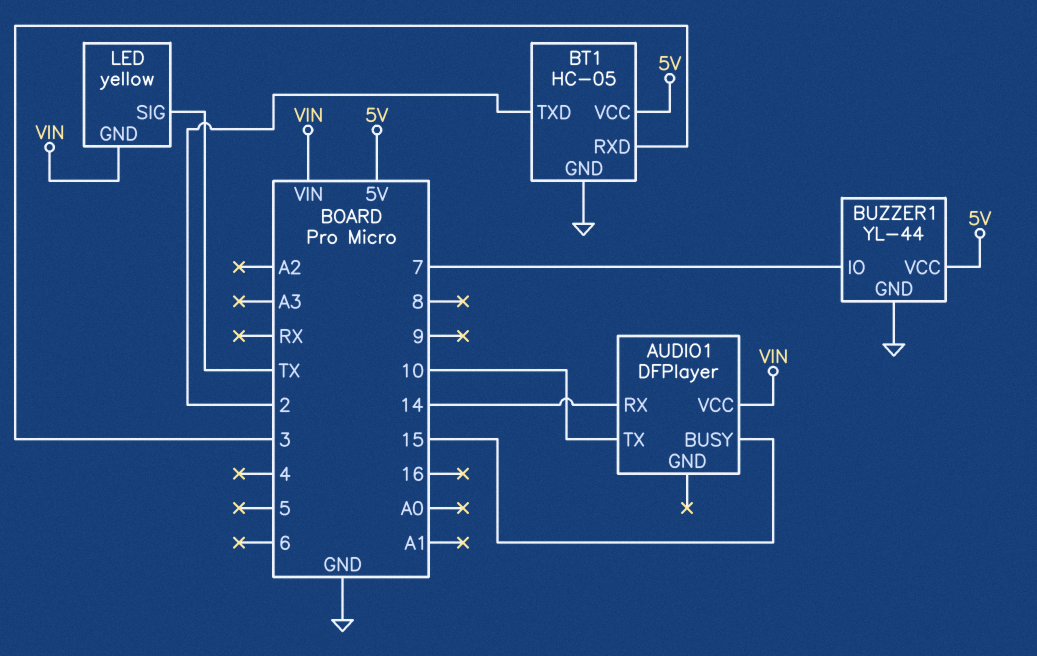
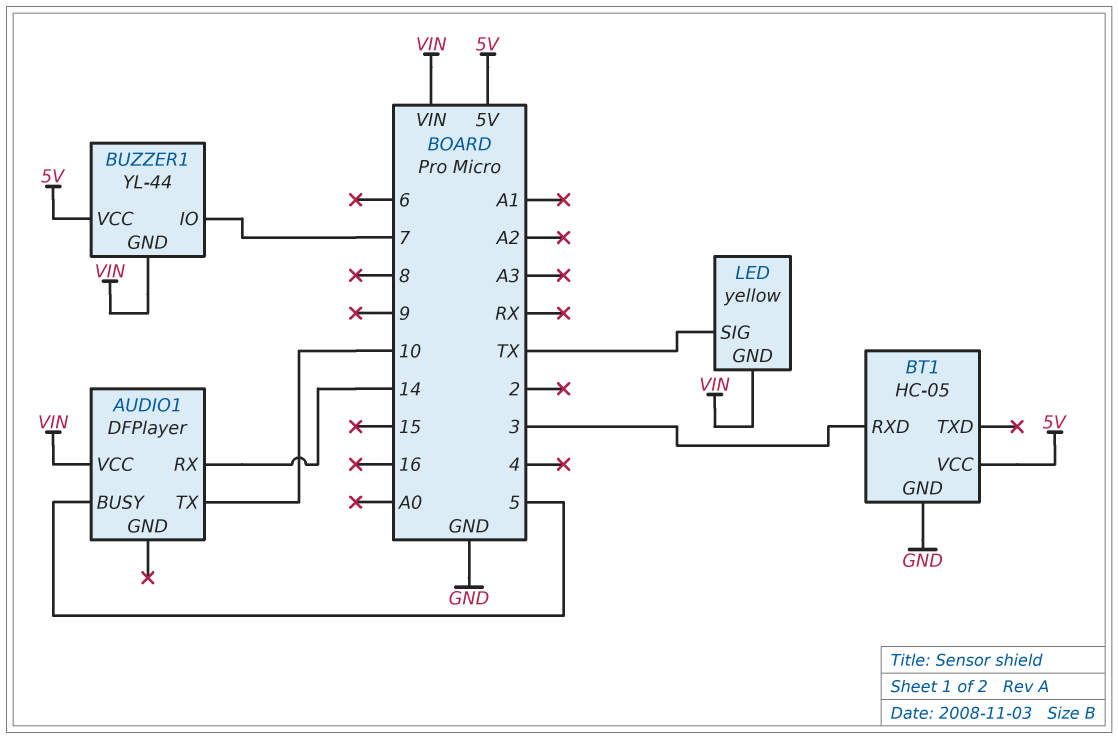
AUDIO1 pin BUSY: 15 -> 5
BT1 pin TXD: 2 -> none
BUZZER1 pin GND: GND -> VIN

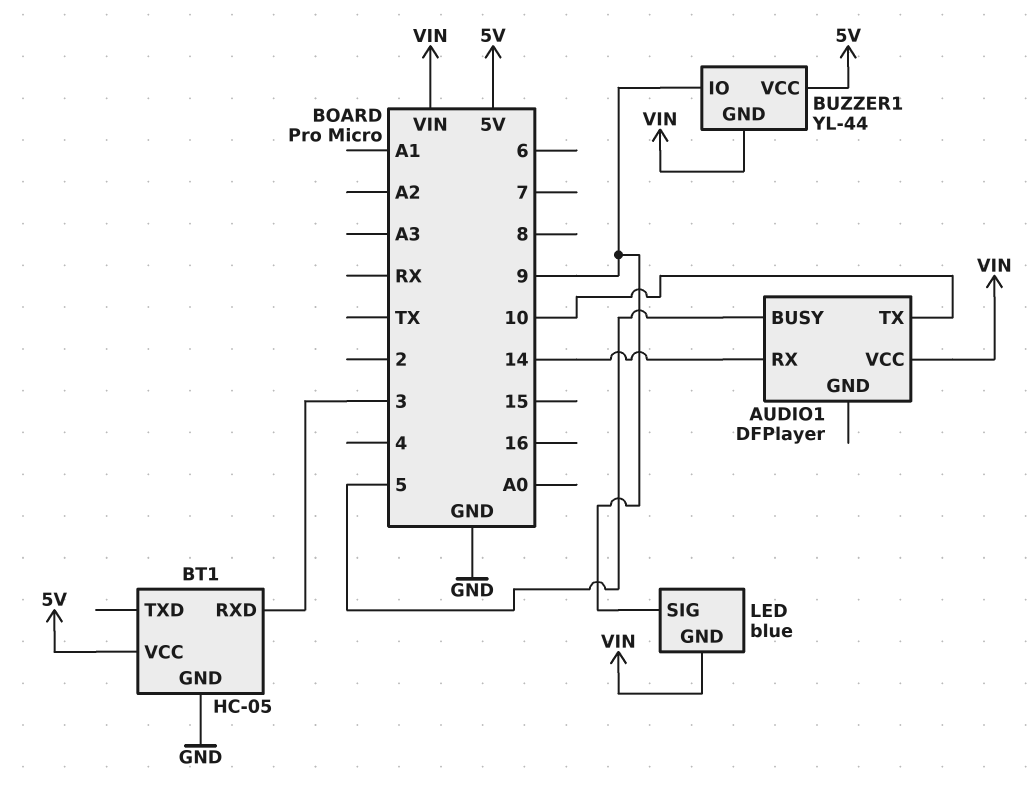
BUZZER1 pin IO: 7 -> 9
LED: yellow -> blue
LED pin SIG: TX -> 9

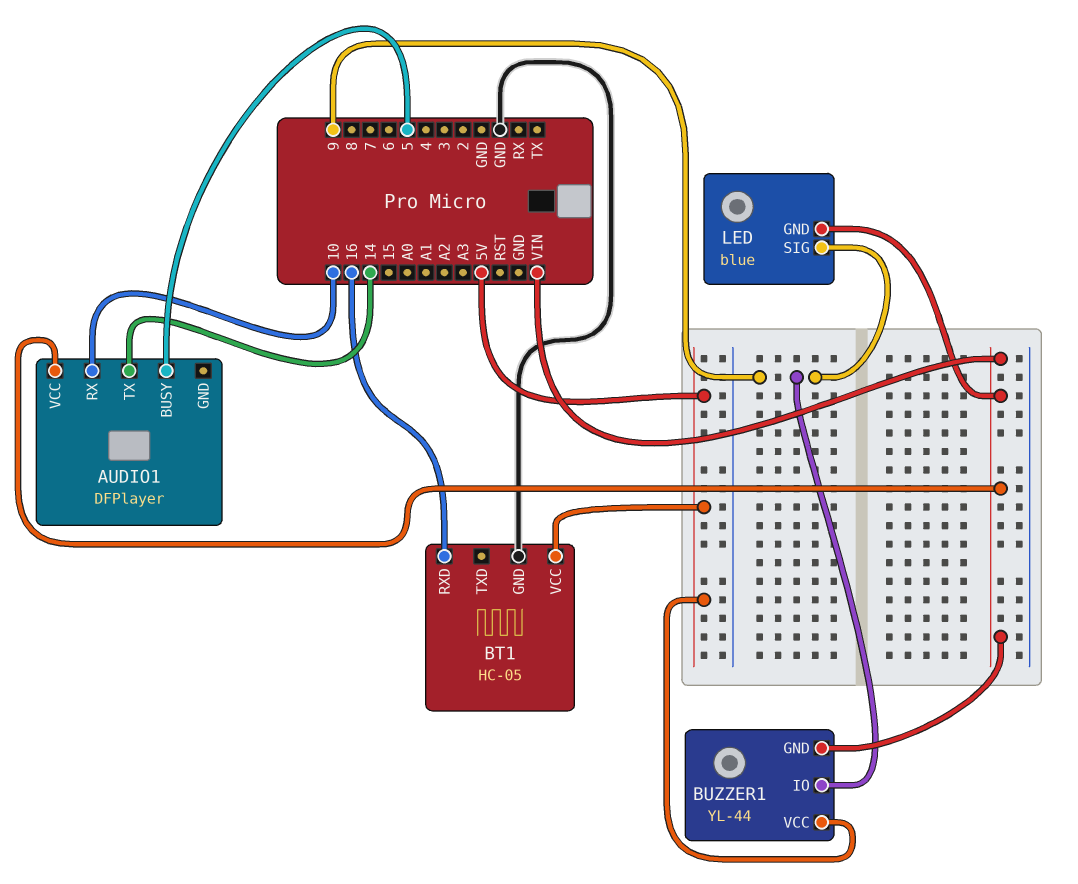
AUDIO1 pin RX: 14 -> 10
AUDIO1 pin TX: 10 -> 14
BT1 pin RXD: 3 -> 16

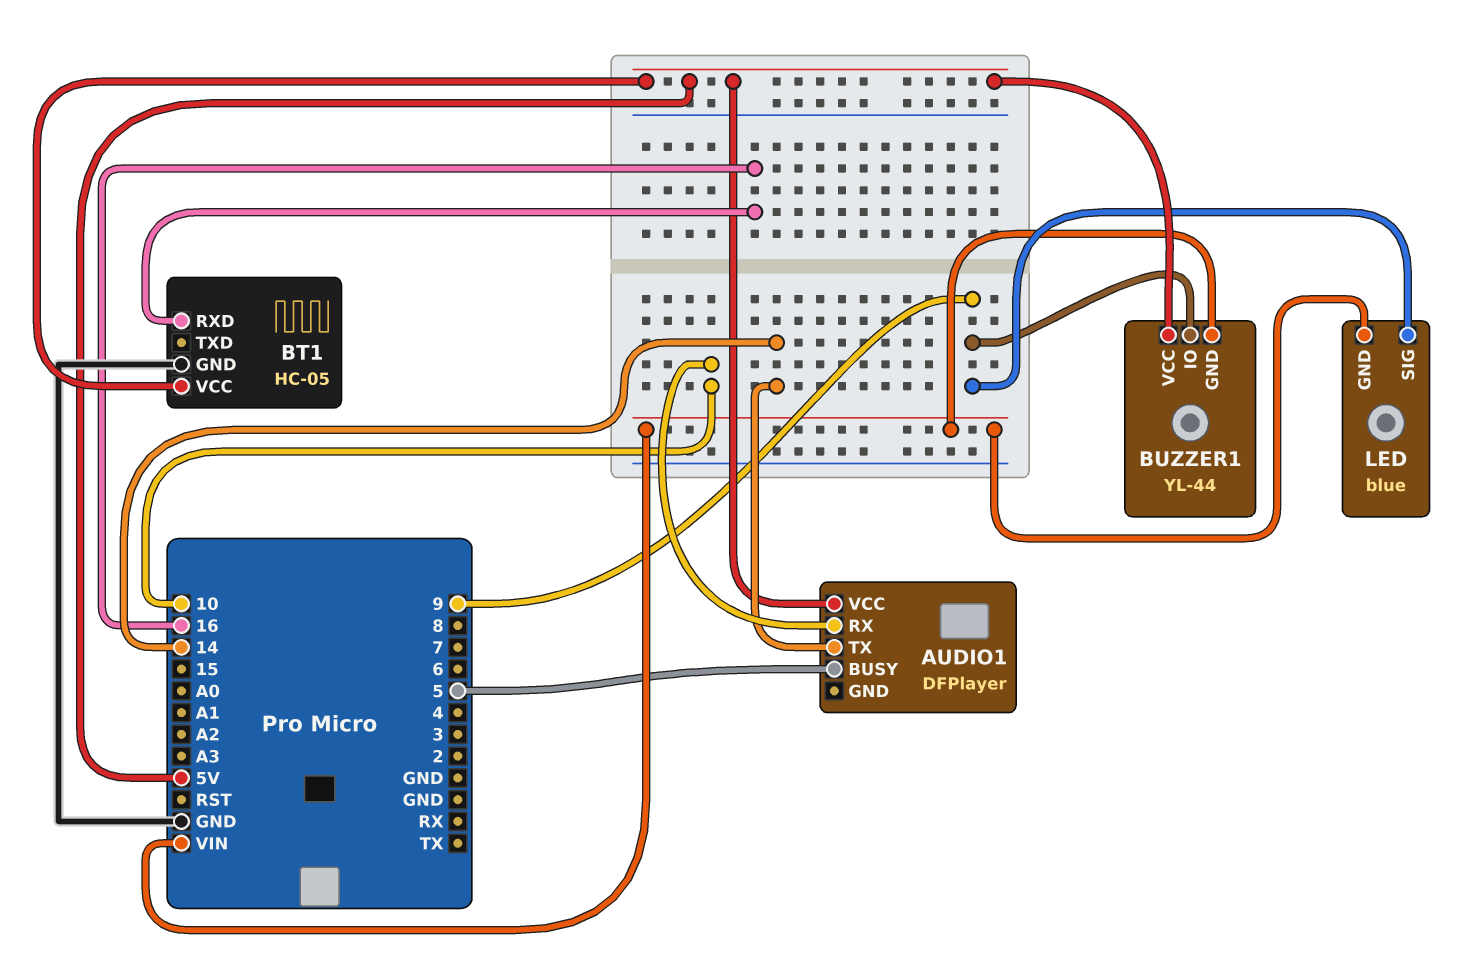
AUDIO1 pin VCC: VIN -> 5V

